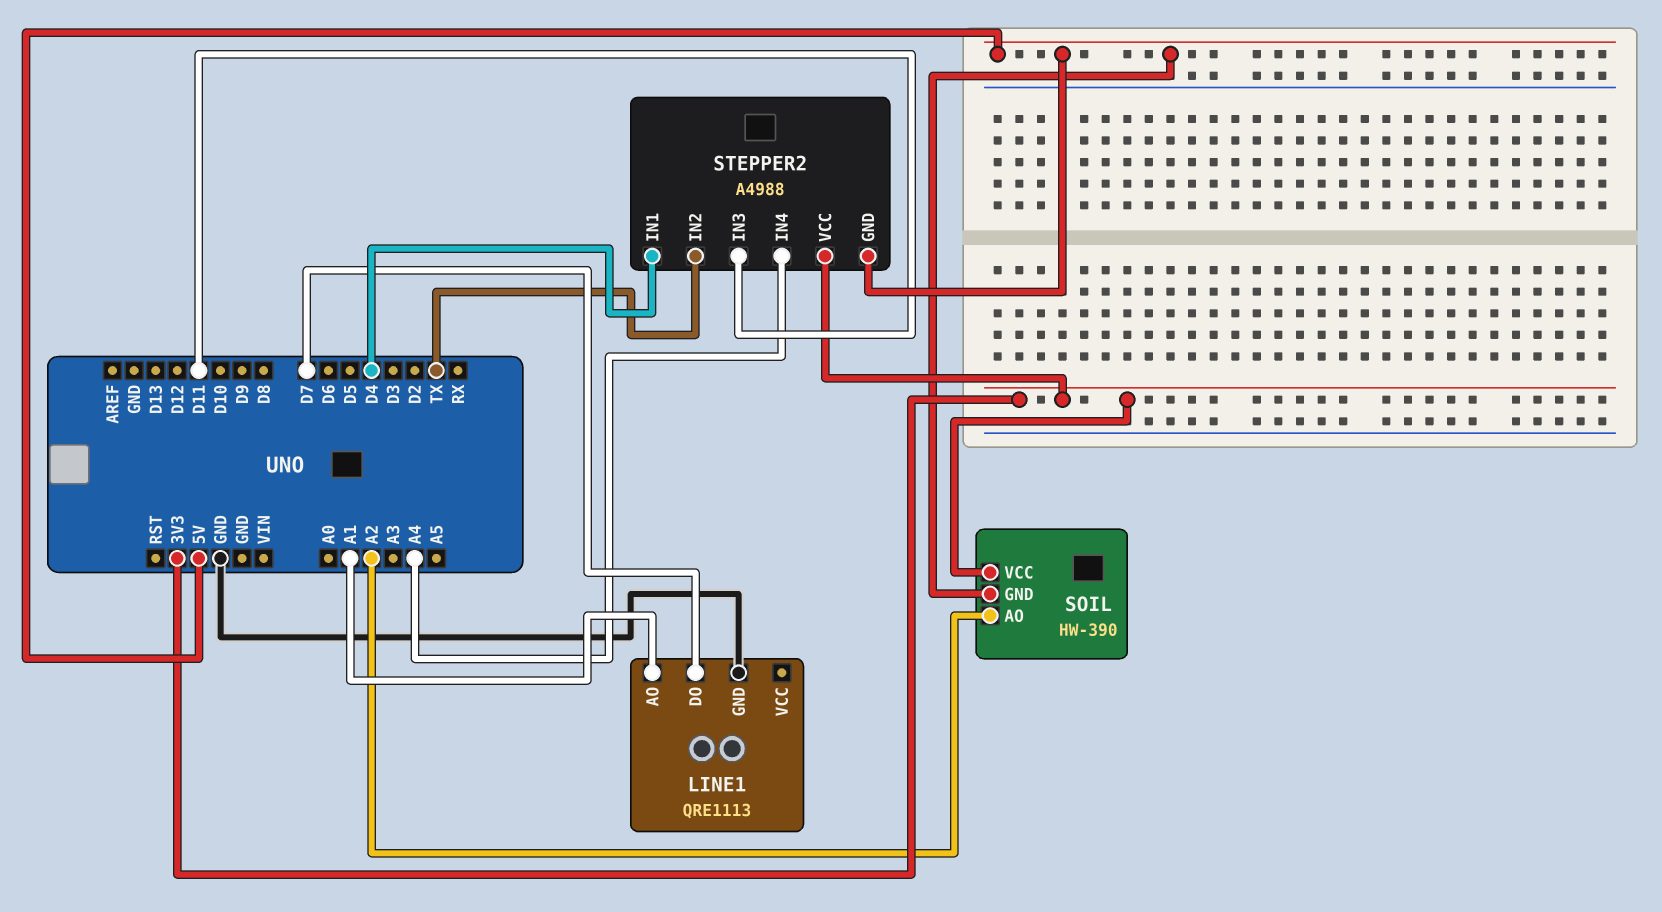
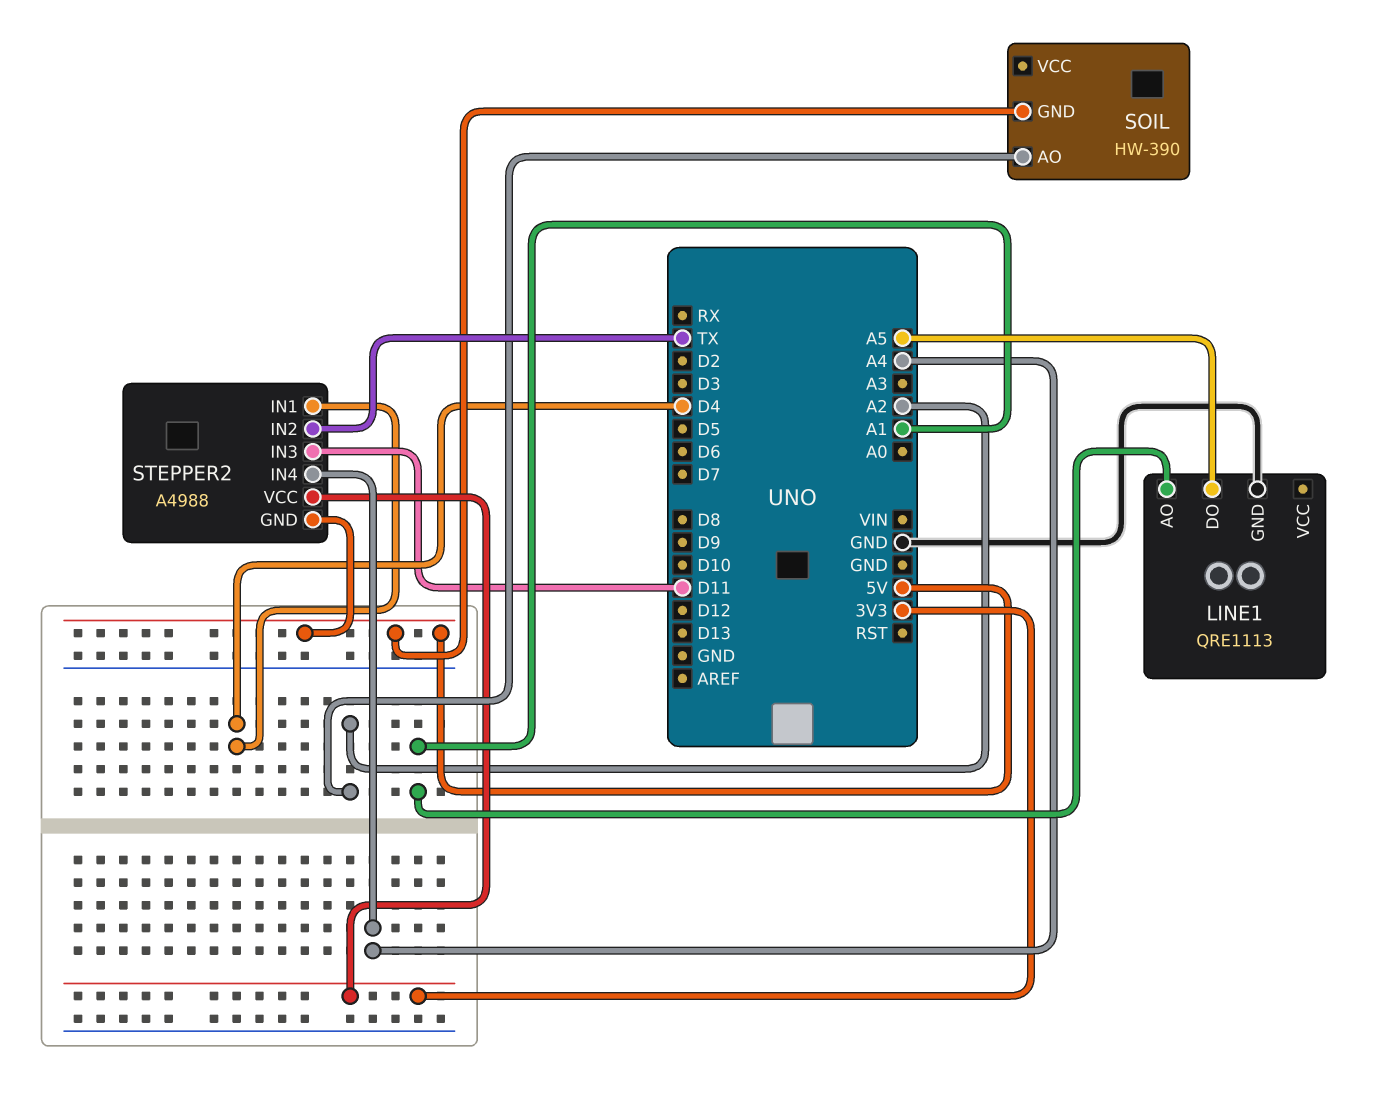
LINE1 pin DO: D7 -> A5
SOIL pin VCC: 3V3 -> none

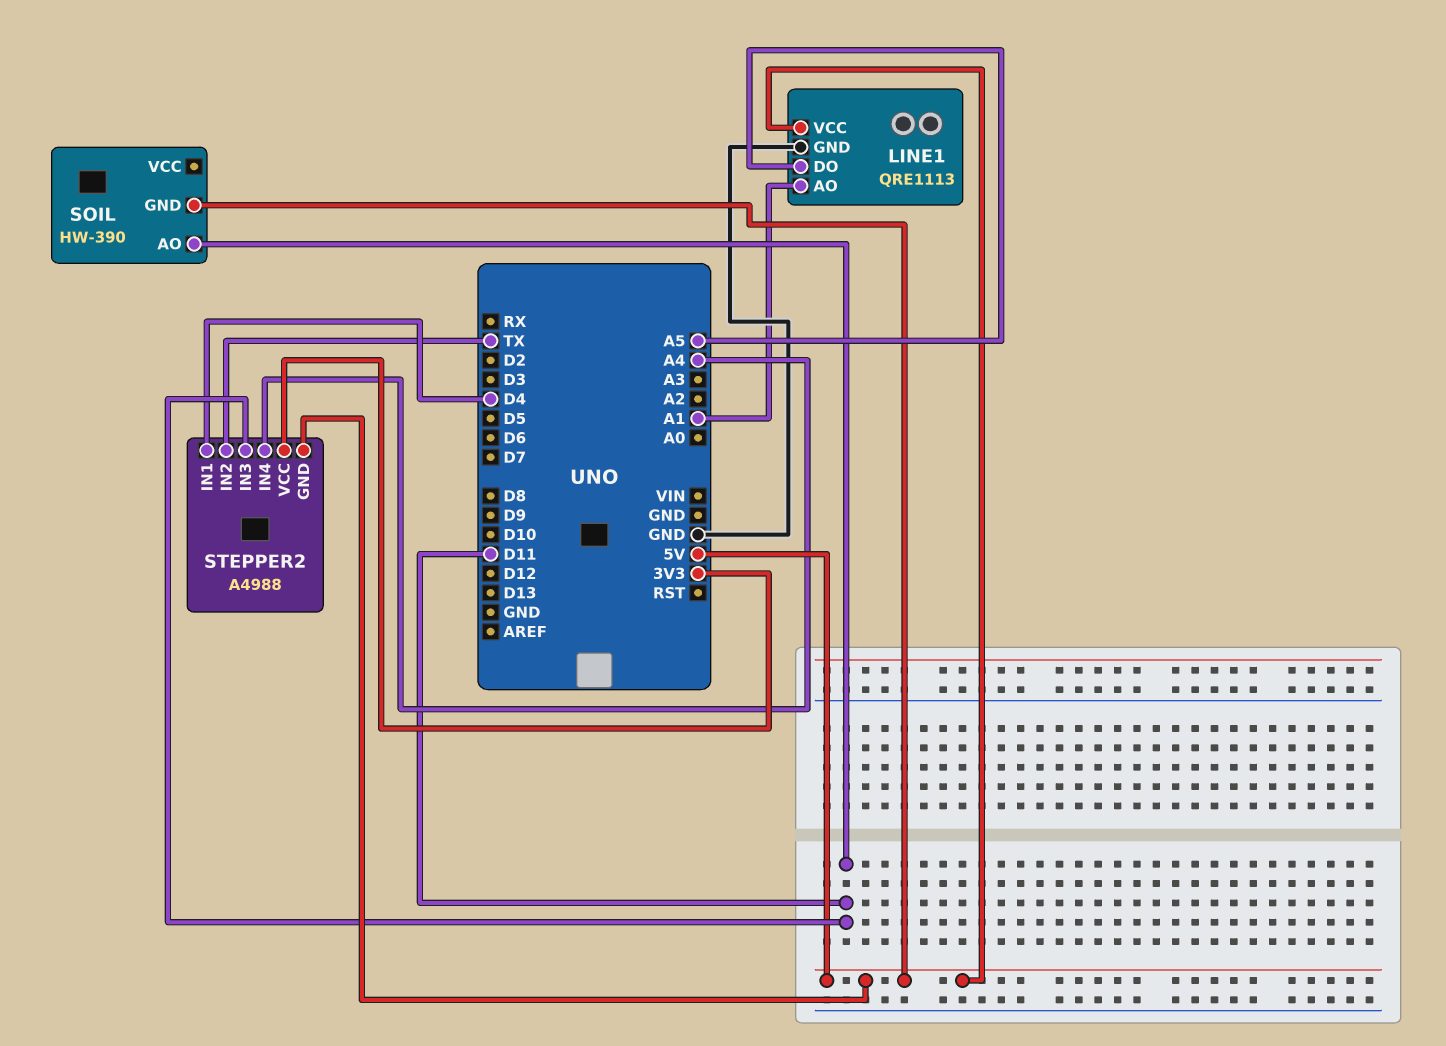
LINE1 pin VCC: none -> 5V
SOIL pin AO: A2 -> D11

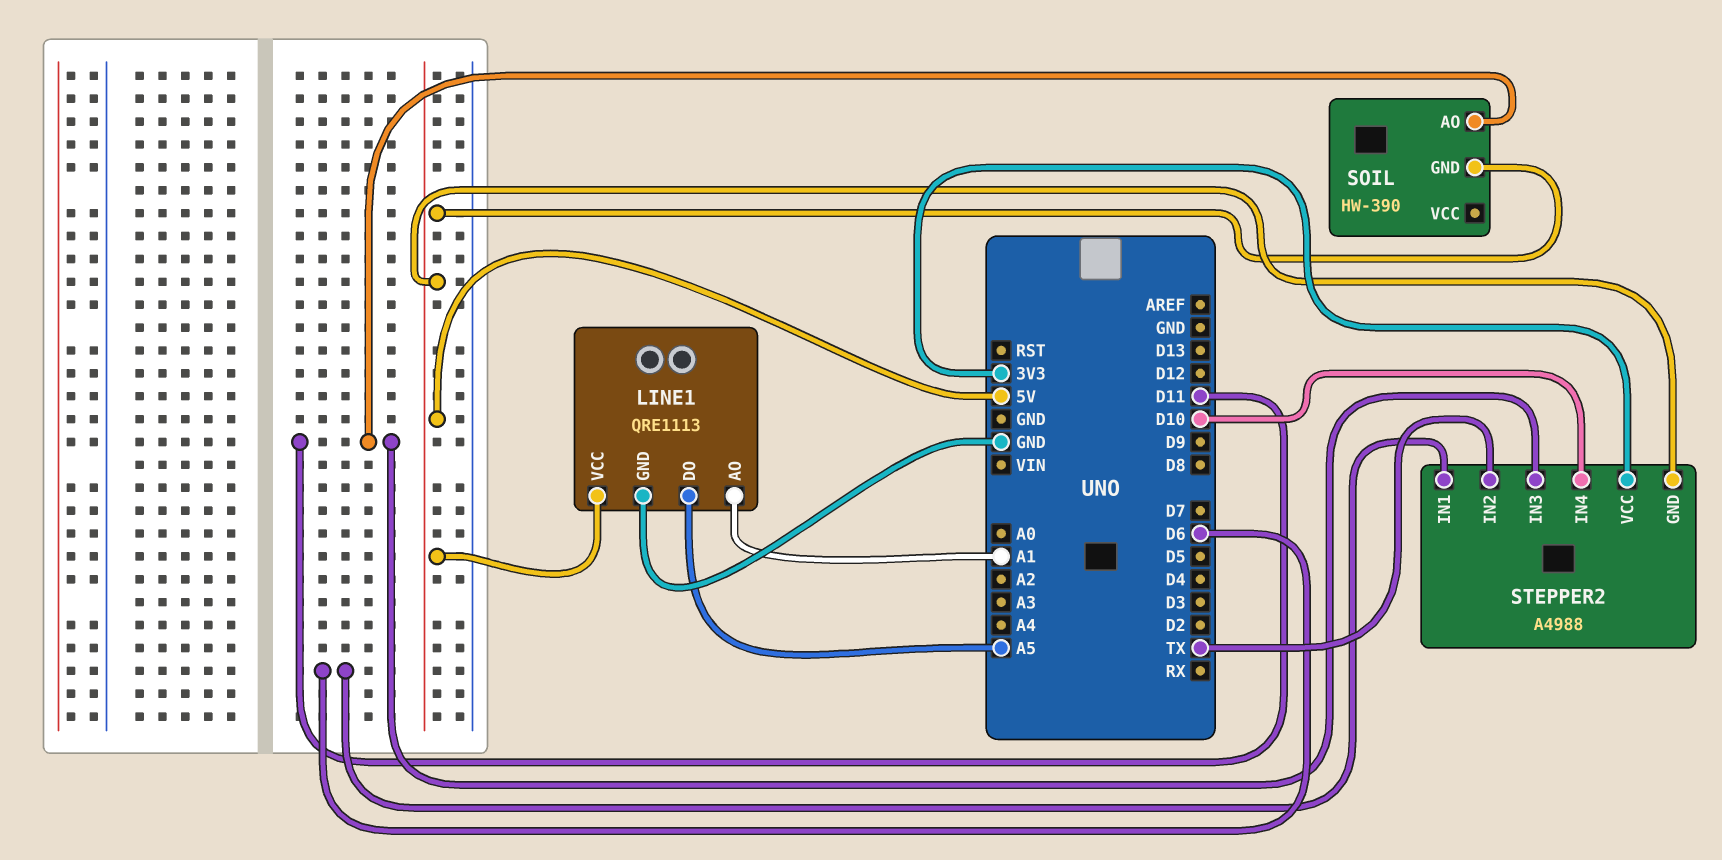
STEPPER2 pin IN1: D4 -> D6
STEPPER2 pin IN4: A4 -> D10

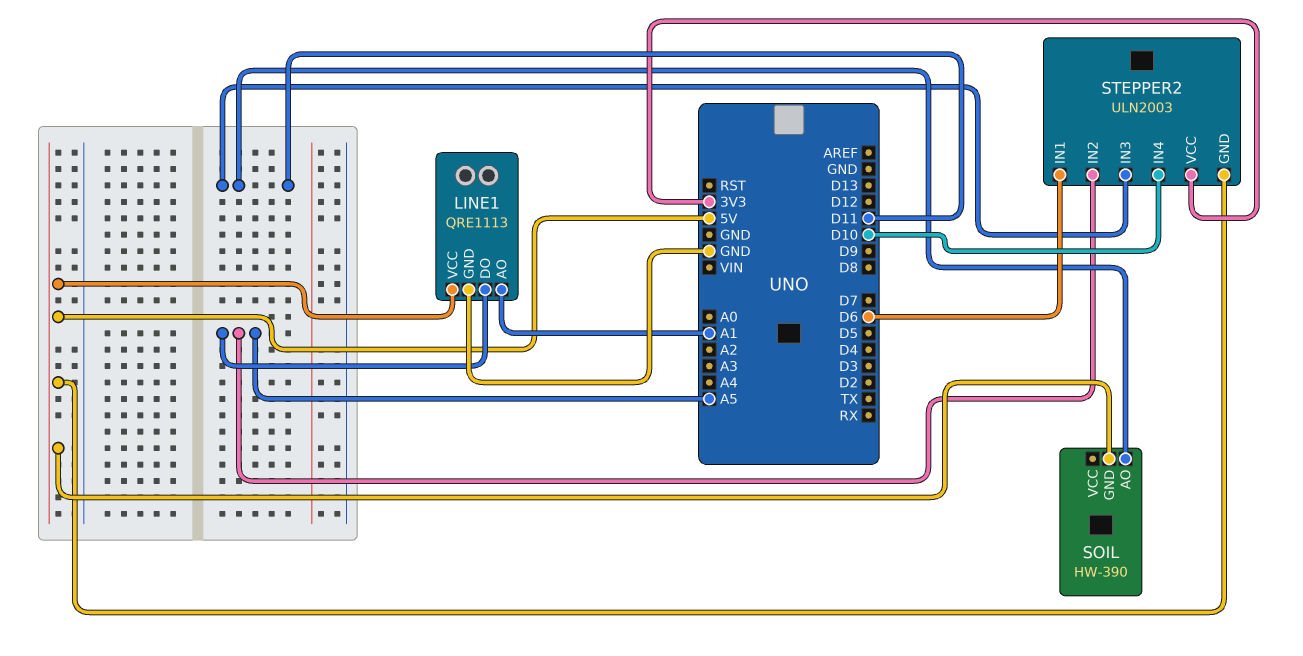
STEPPER2: A4988 -> ULN2003
STEPPER2 pin IN2: TX -> A5

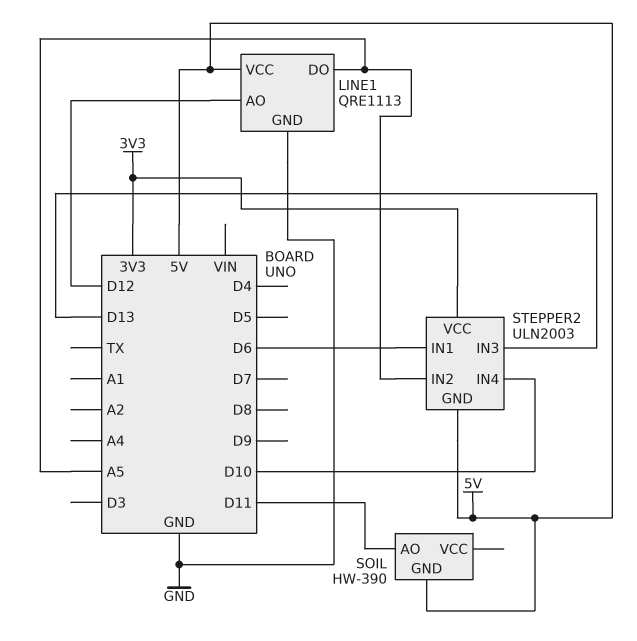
LINE1 pin AO: A1 -> D12
STEPPER2 pin IN3: D11 -> D13

